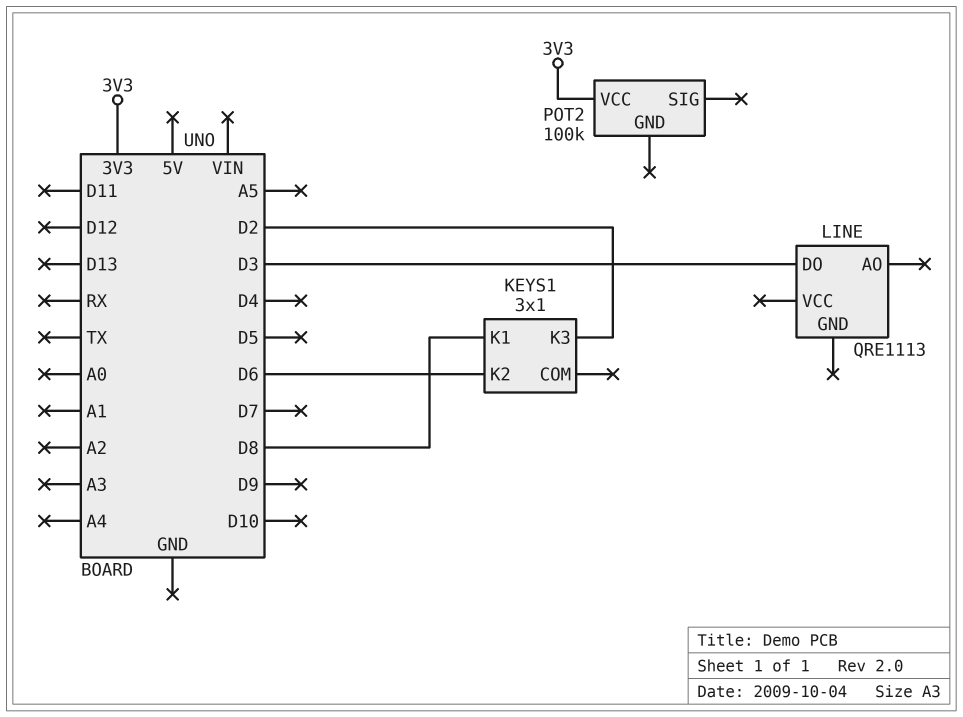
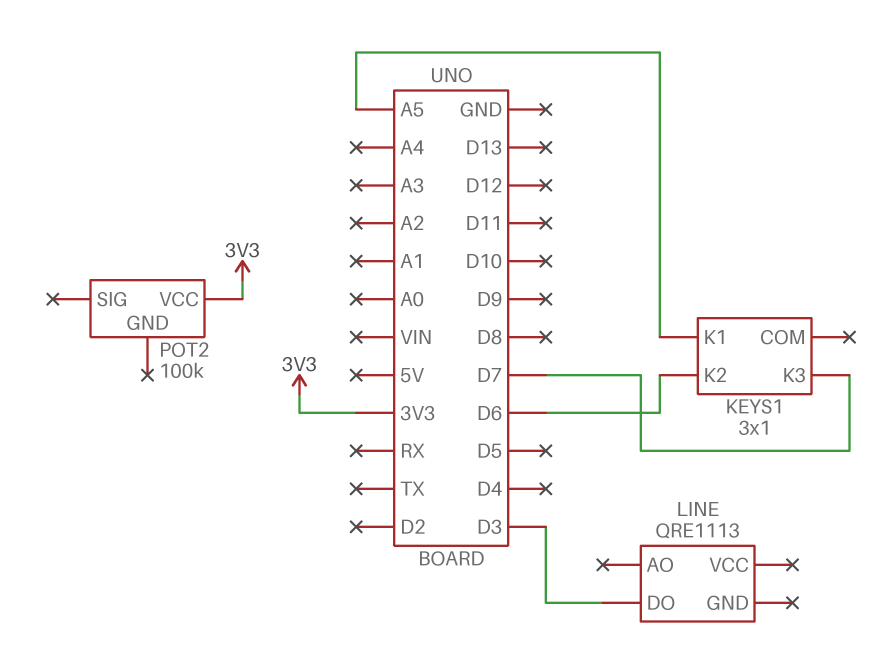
KEYS1 pin K1: D8 -> A5
KEYS1 pin K3: D2 -> D7

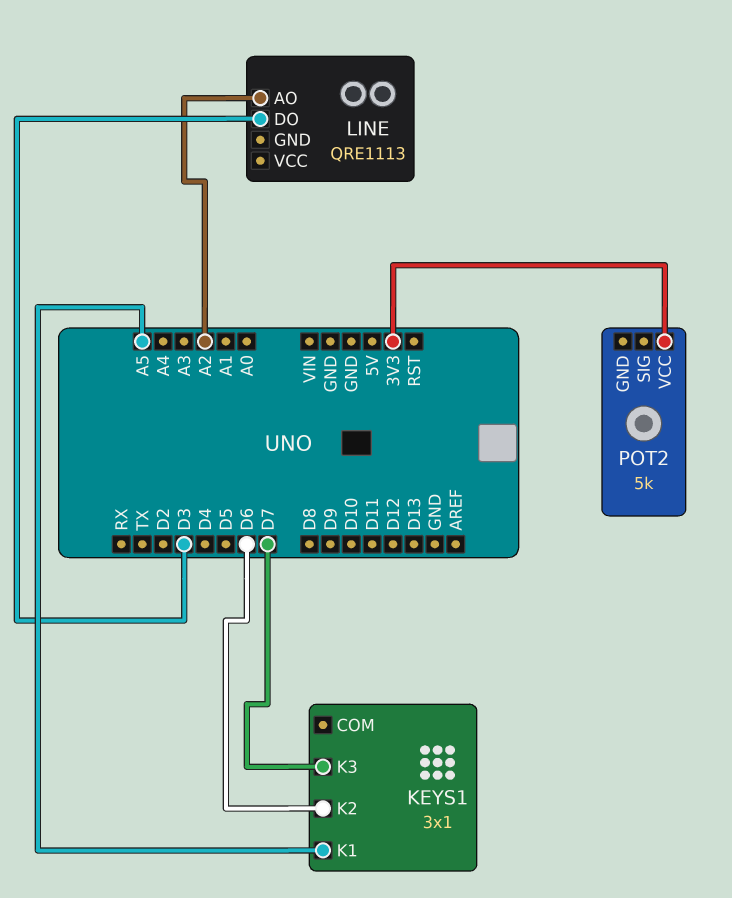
LINE pin AO: none -> A2
POT2: 100k -> 5k

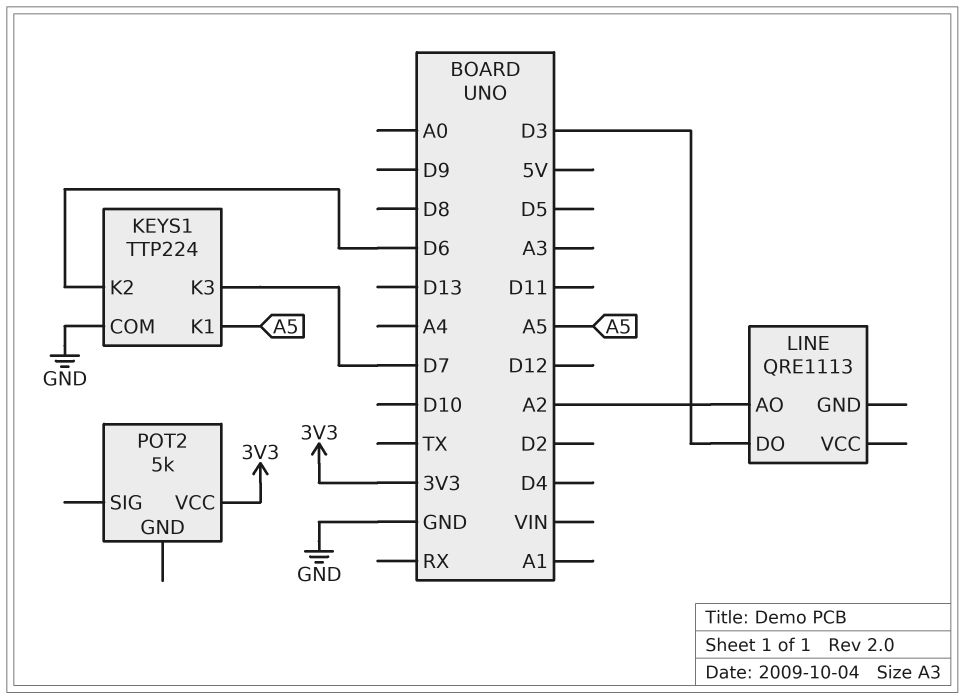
KEYS1: 3x1 -> TTP224
KEYS1 pin COM: none -> GND

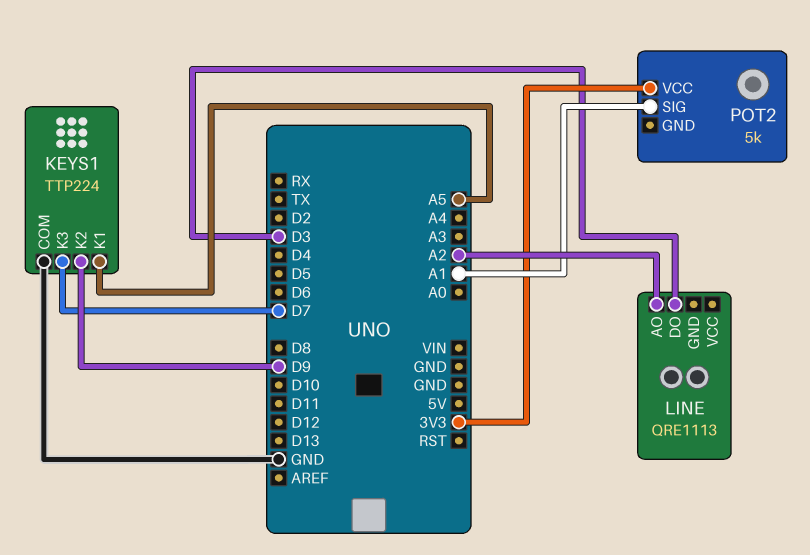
KEYS1 pin K2: D6 -> D9
POT2 pin SIG: none -> A1

